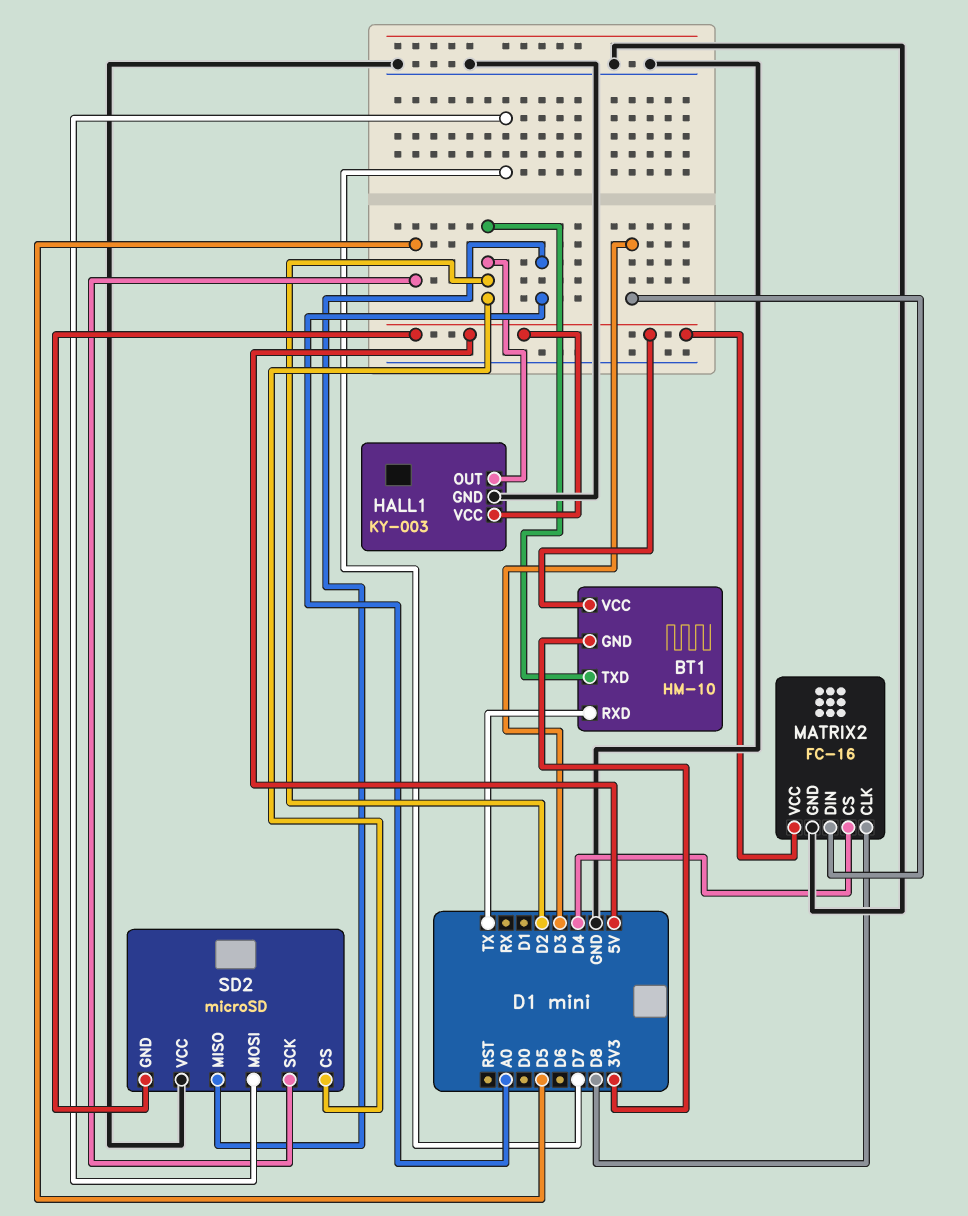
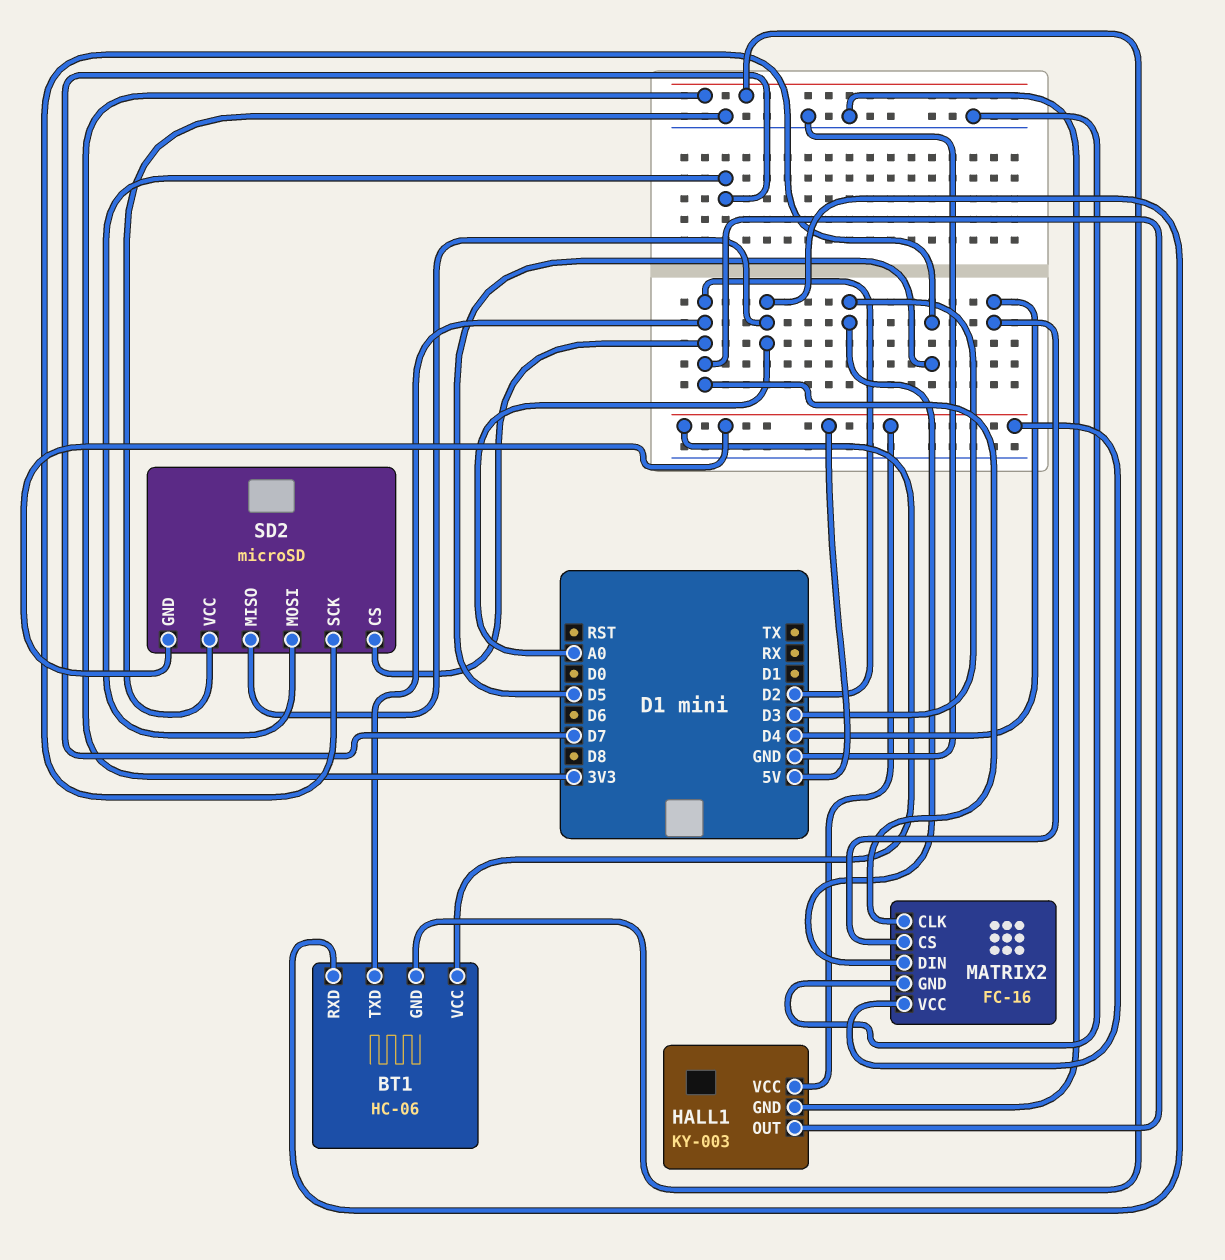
BT1: HM-10 -> HC-06
BT1 pin RXD: TX -> A0
MATRIX2 pin CLK: D8 -> D2

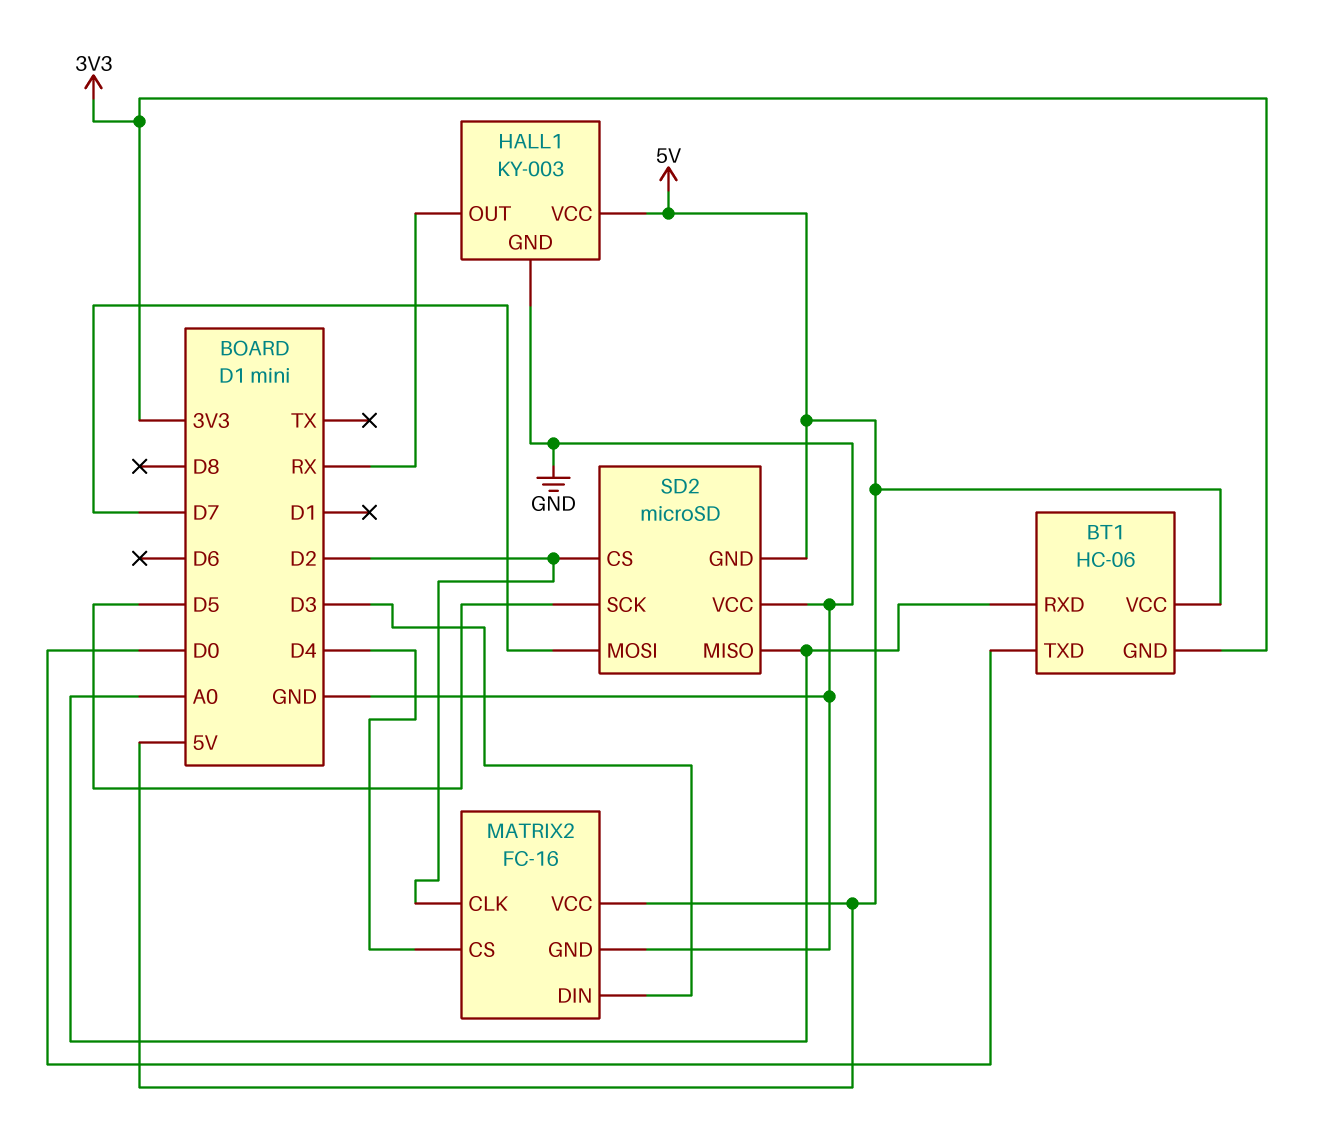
BT1 pin TXD: D2 -> D0
HALL1 pin OUT: D2 -> RX

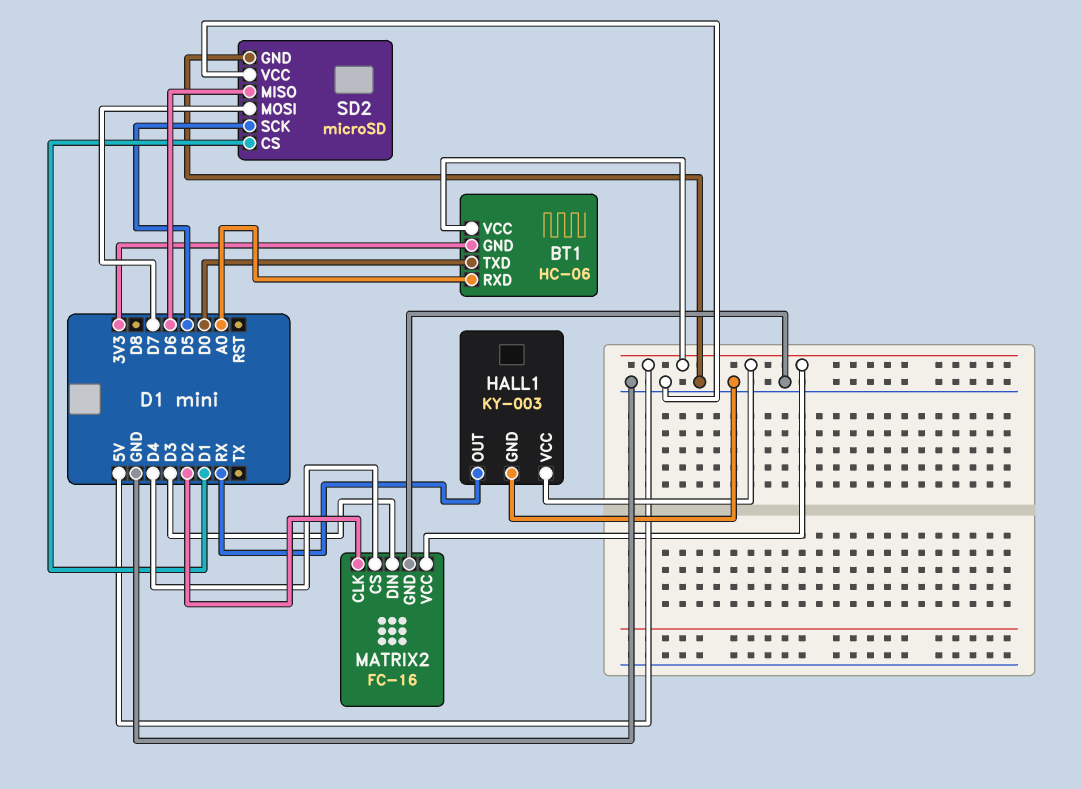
SD2 pin CS: D2 -> D1
SD2 pin GND: 5V -> GND
SD2 pin MISO: A0 -> D6

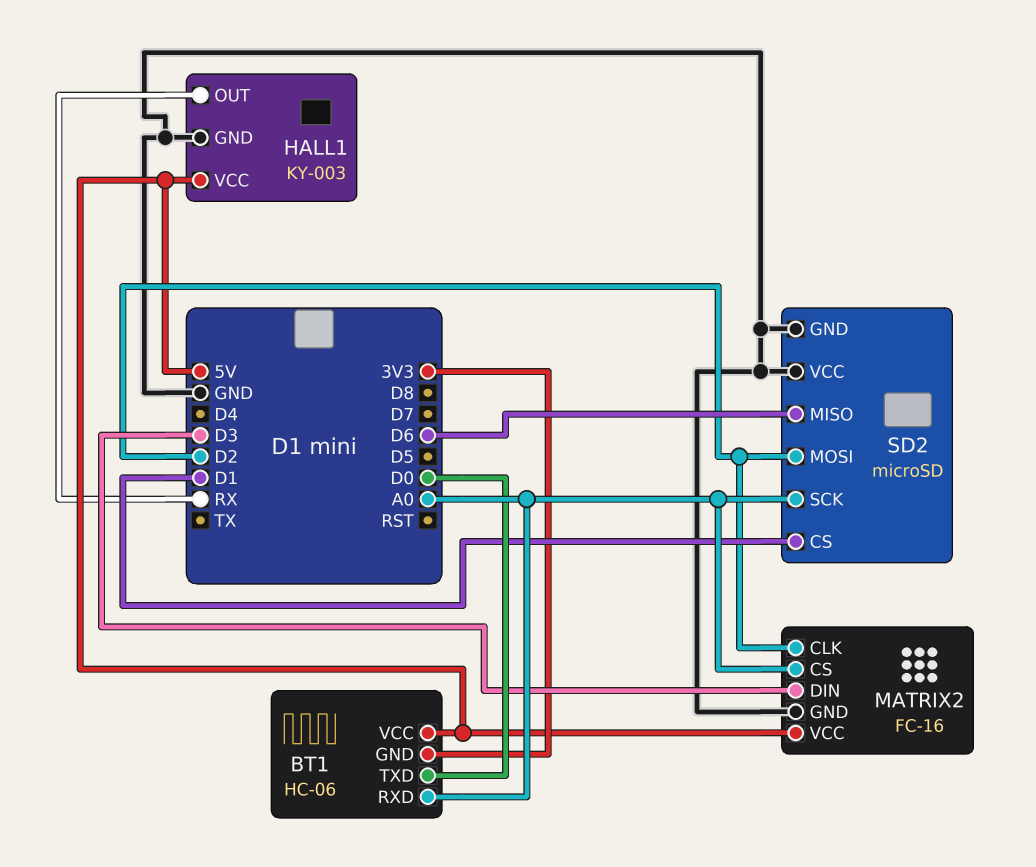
MATRIX2 pin CS: D4 -> A0
SD2 pin MOSI: D7 -> D2
SD2 pin SCK: D5 -> A0

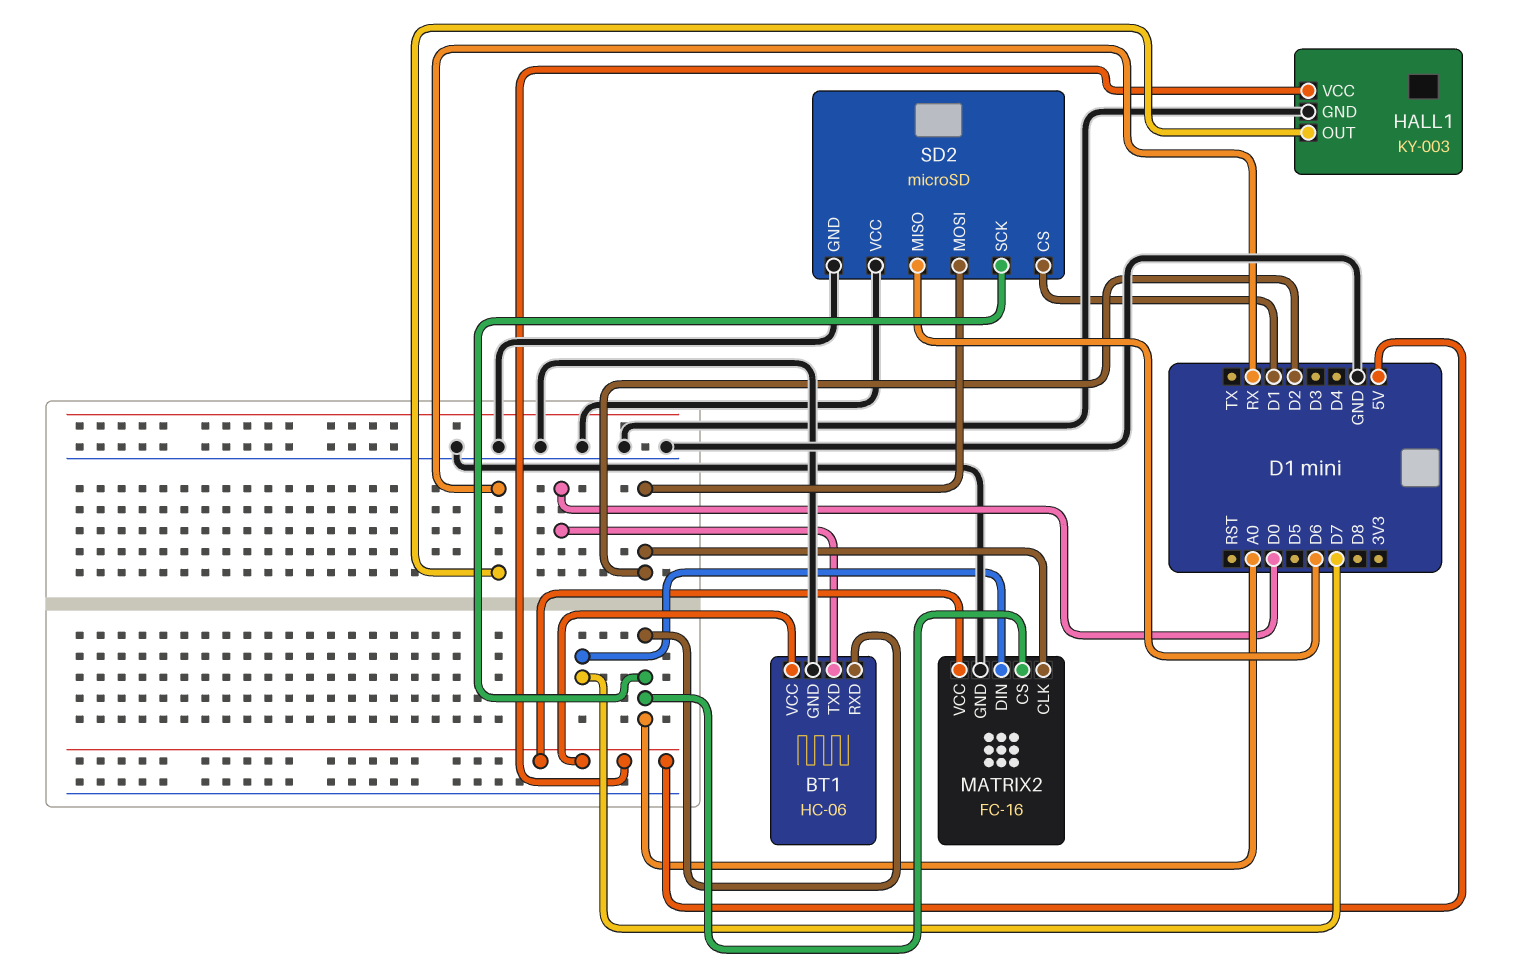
BT1 pin GND: 3V3 -> GND
MATRIX2 pin DIN: D3 -> D7

